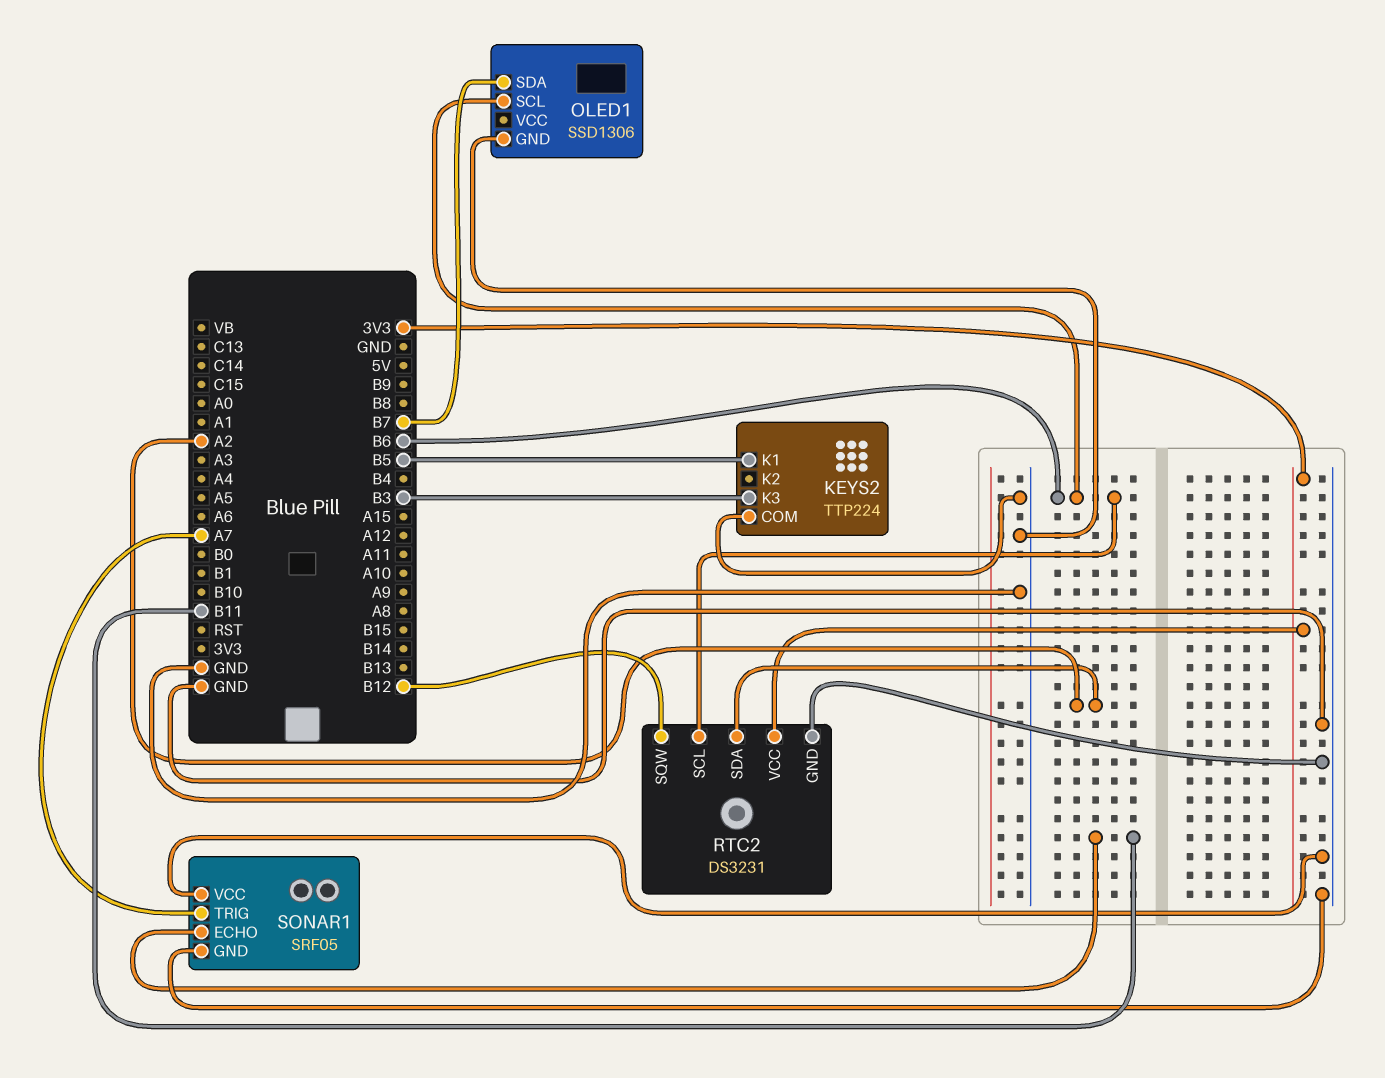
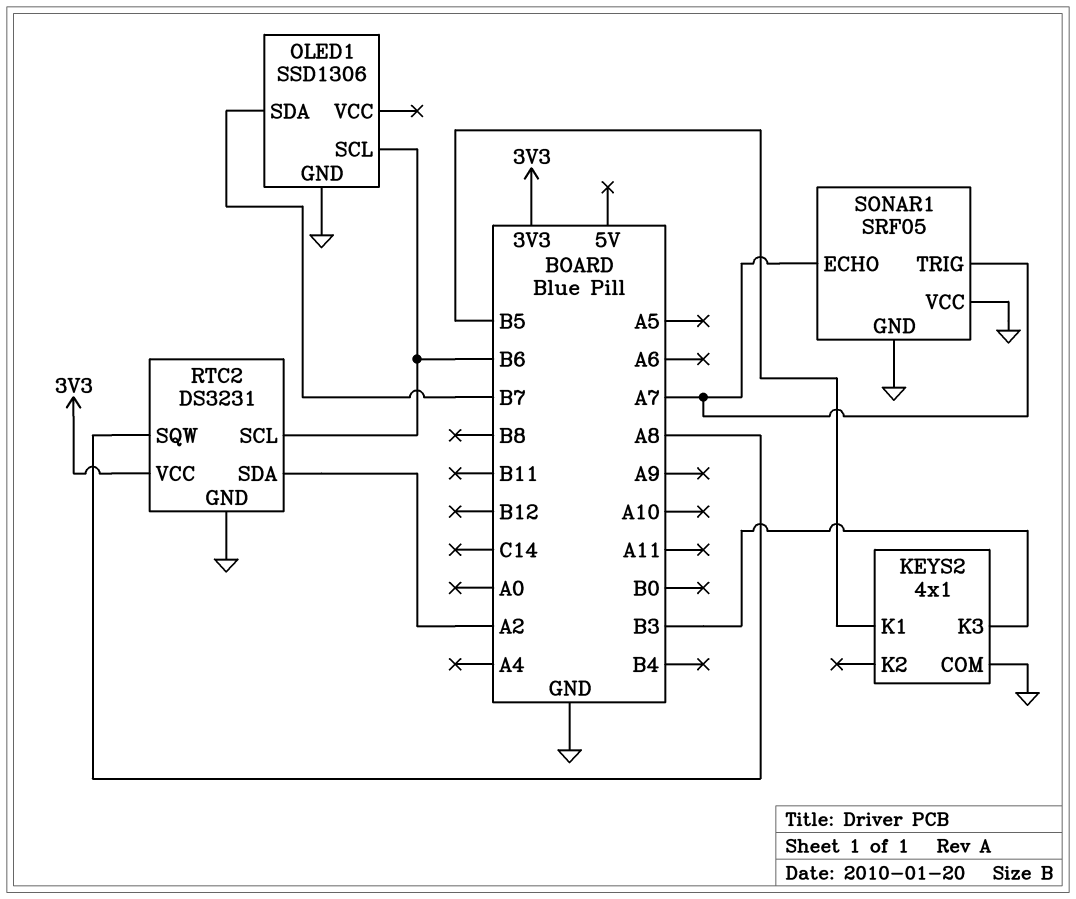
KEYS2: TTP224 -> 4x1
RTC2 pin SQW: B12 -> A8
SONAR1 pin ECHO: B11 -> A7

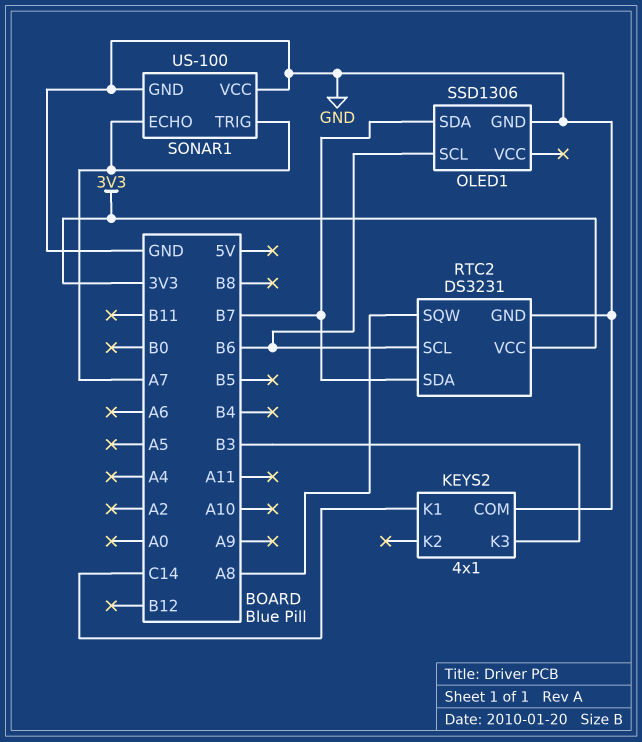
KEYS2 pin K1: B5 -> C14
RTC2 pin SDA: A2 -> B7
SONAR1: SRF05 -> US-100

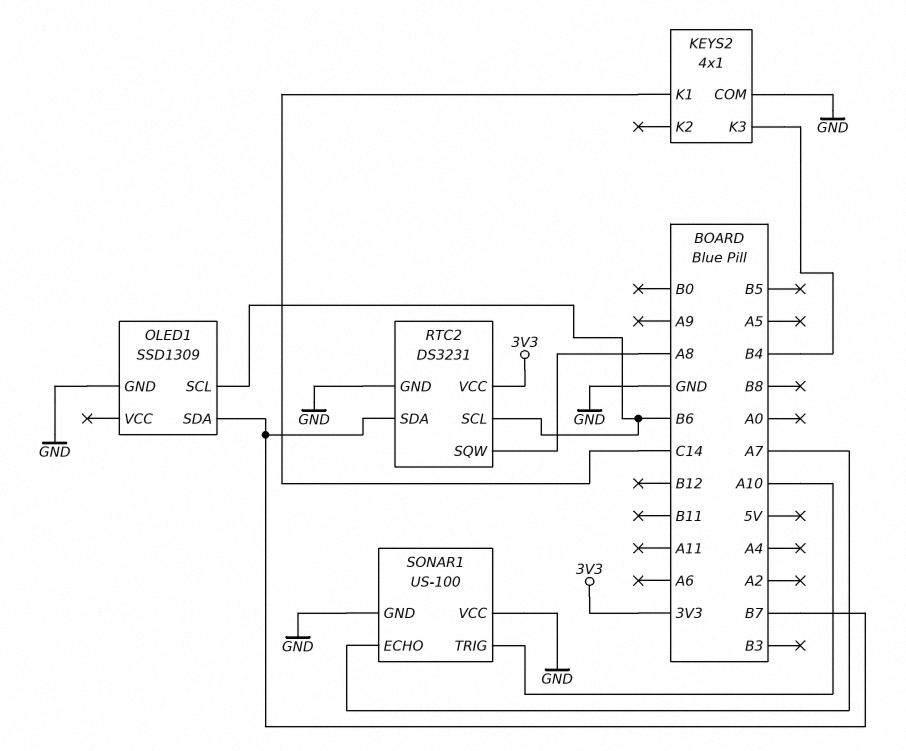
KEYS2 pin K3: B3 -> B4
OLED1: SSD1306 -> SSD1309
SONAR1 pin TRIG: A7 -> A10

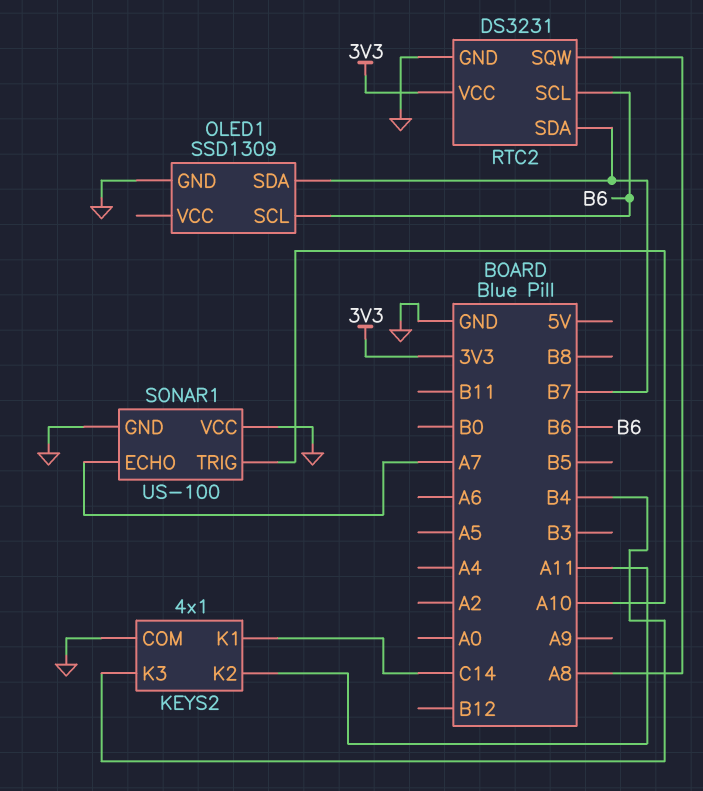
KEYS2 pin K2: none -> A11

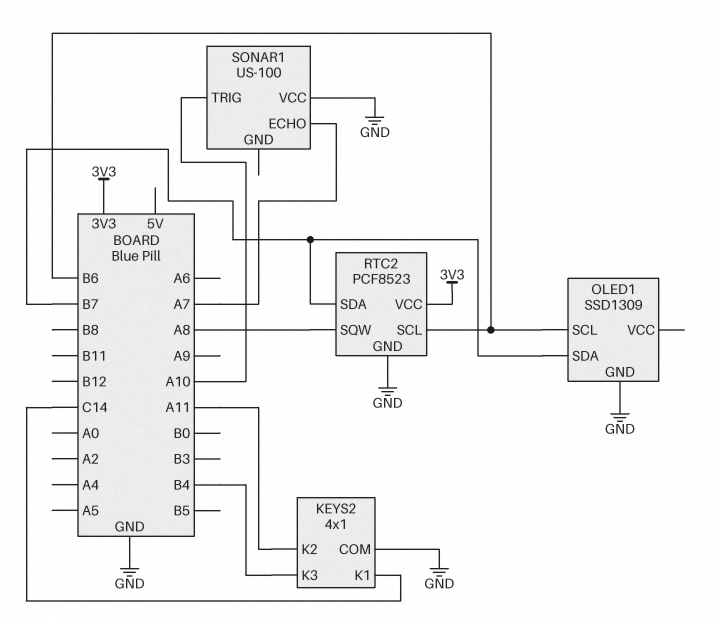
RTC2: DS3231 -> PCF8523
SONAR1 pin GND: GND -> none

